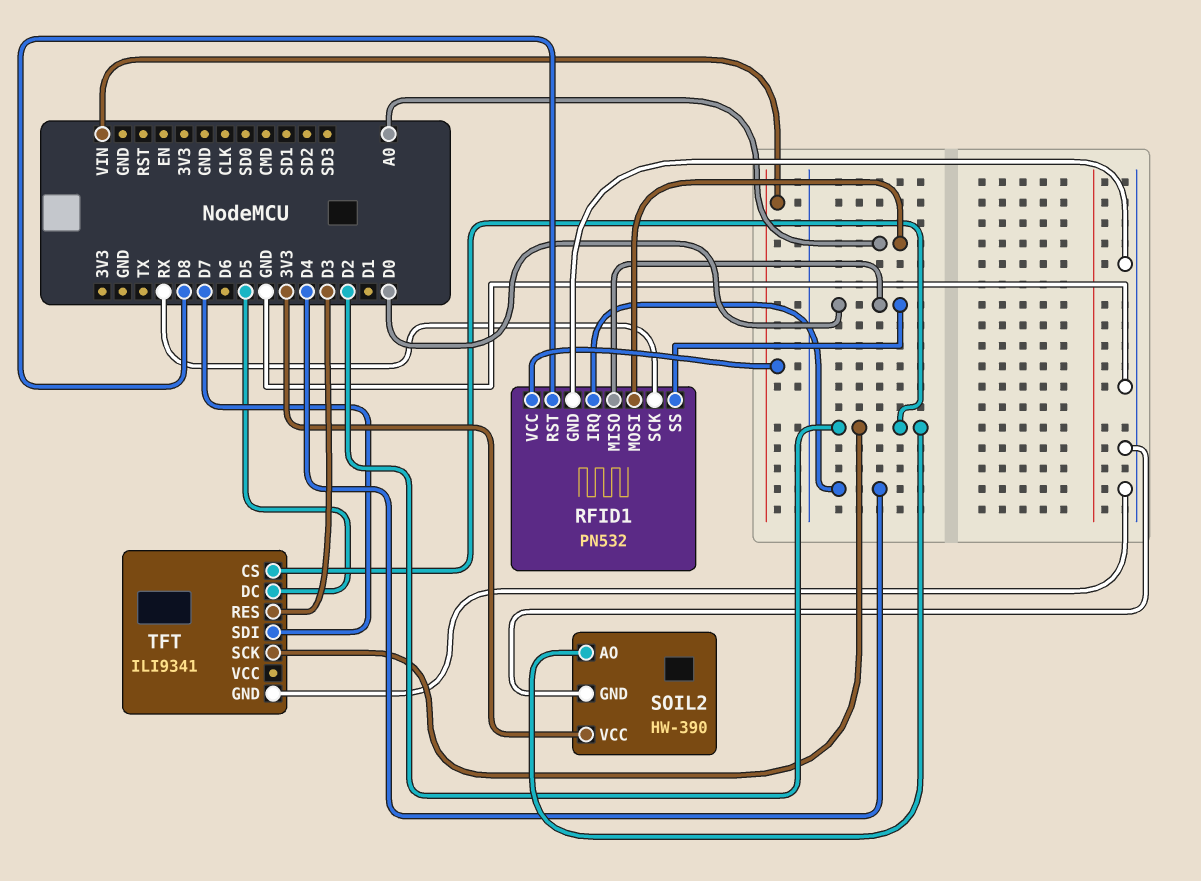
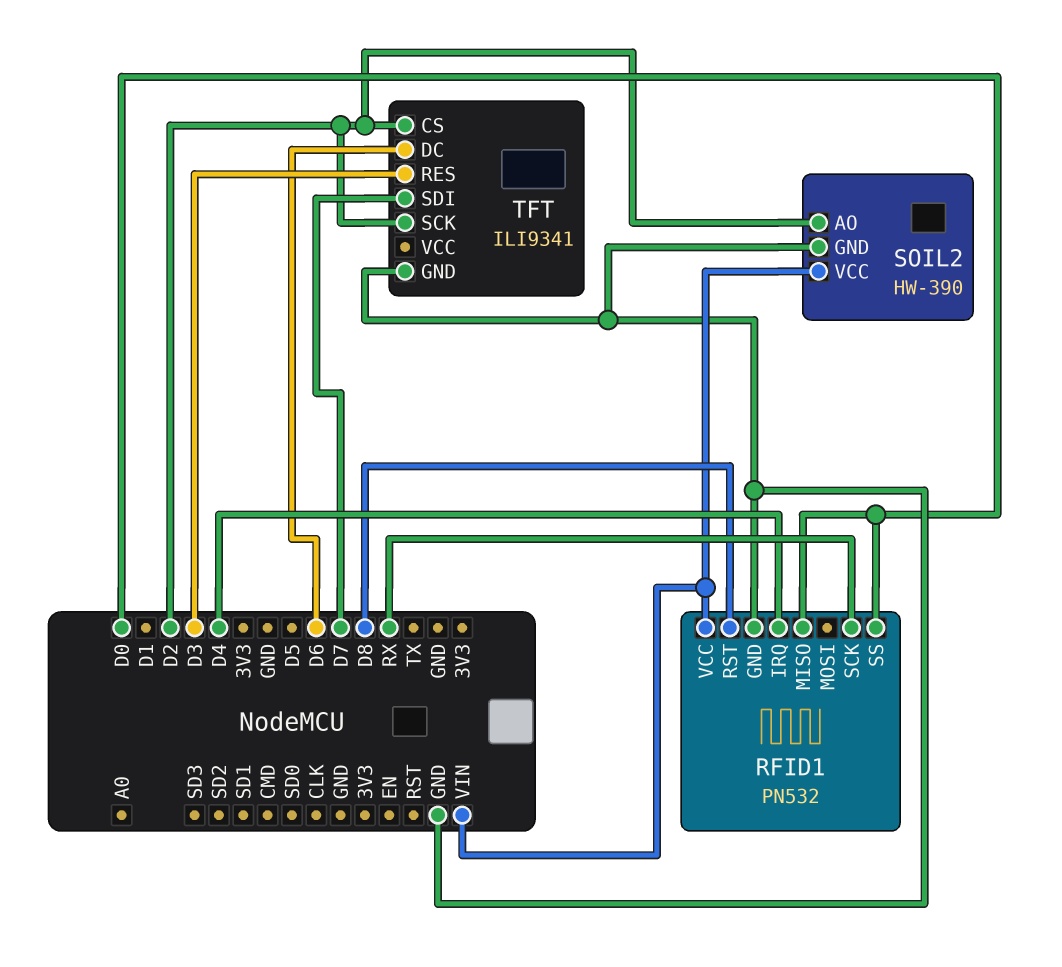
RFID1 pin MOSI: A0 -> none
SOIL2 pin VCC: 3V3 -> VIN
TFT pin DC: D5 -> D6

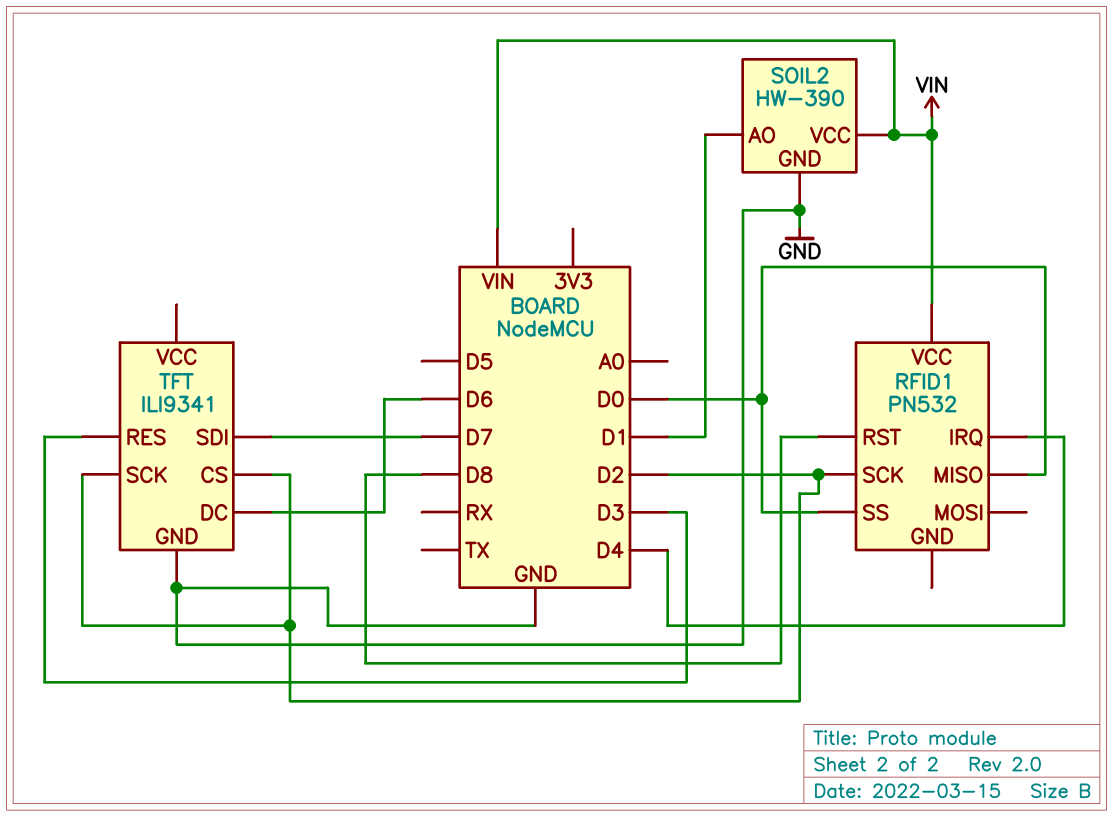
RFID1 pin GND: GND -> none
RFID1 pin SCK: RX -> D2
SOIL2 pin AO: D2 -> D1

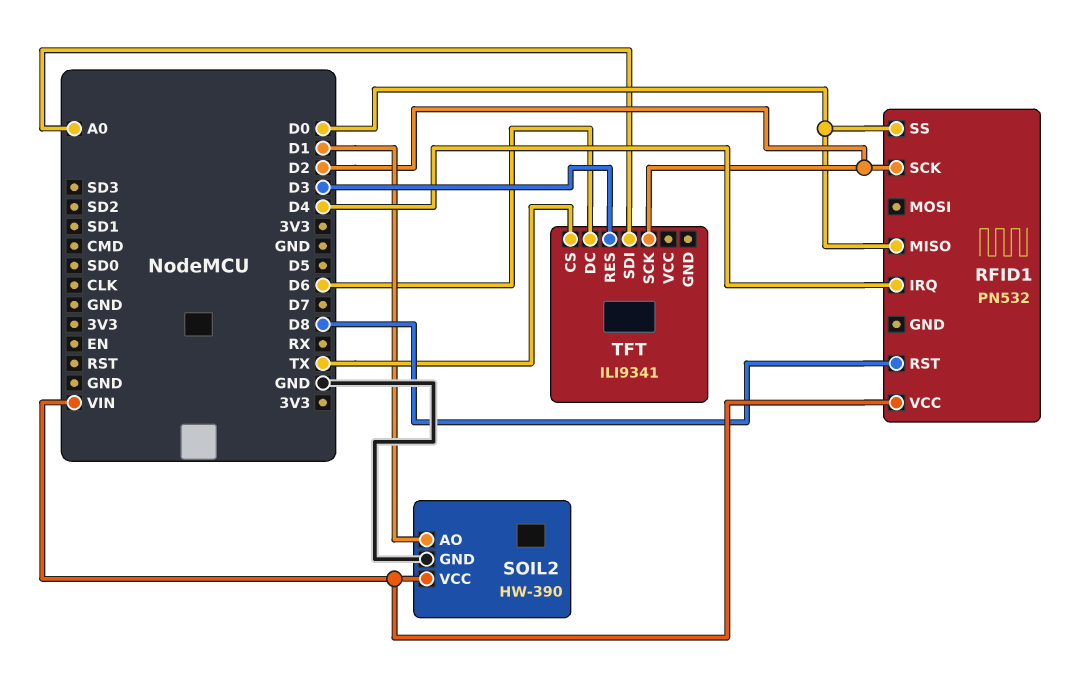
TFT pin CS: D2 -> TX
TFT pin GND: GND -> none
TFT pin SDI: D7 -> A0

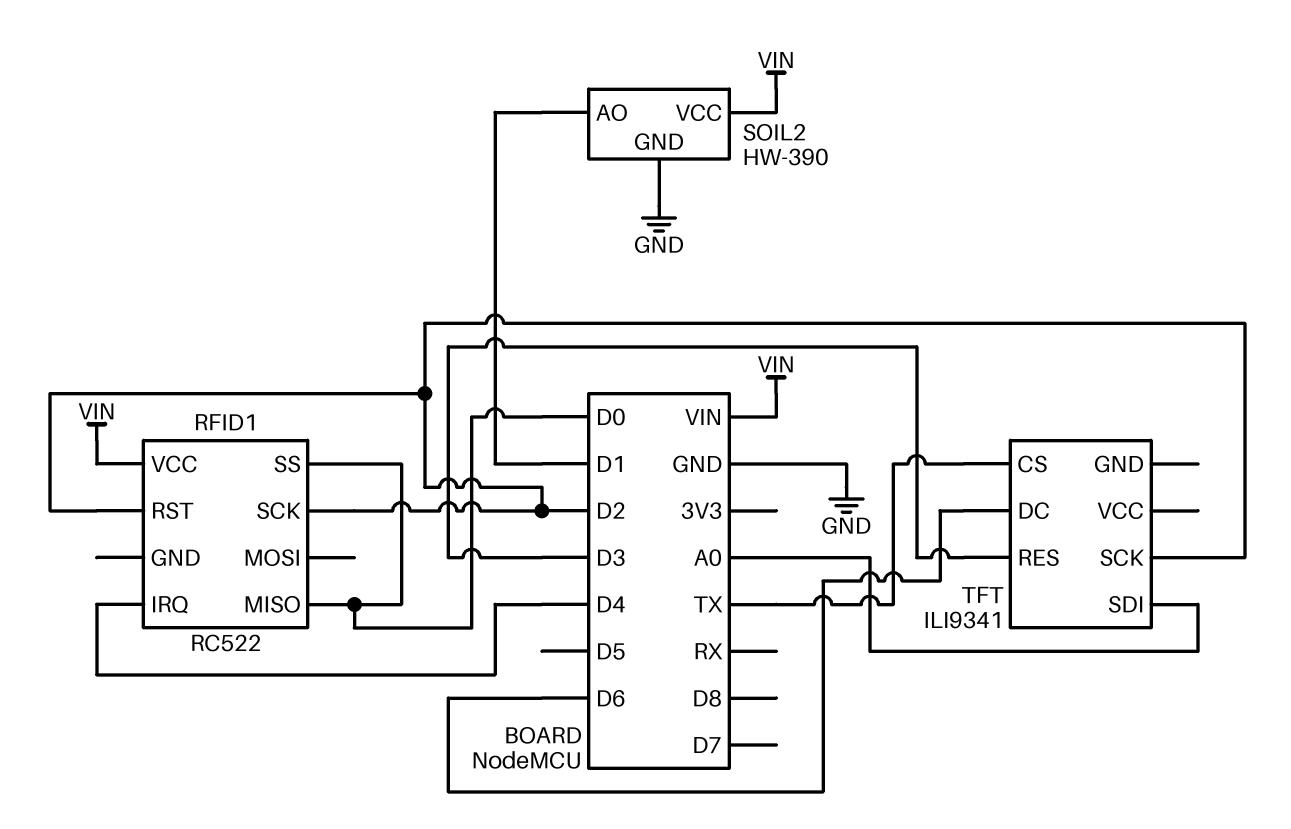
RFID1: PN532 -> RC522
RFID1 pin RST: D8 -> D2

